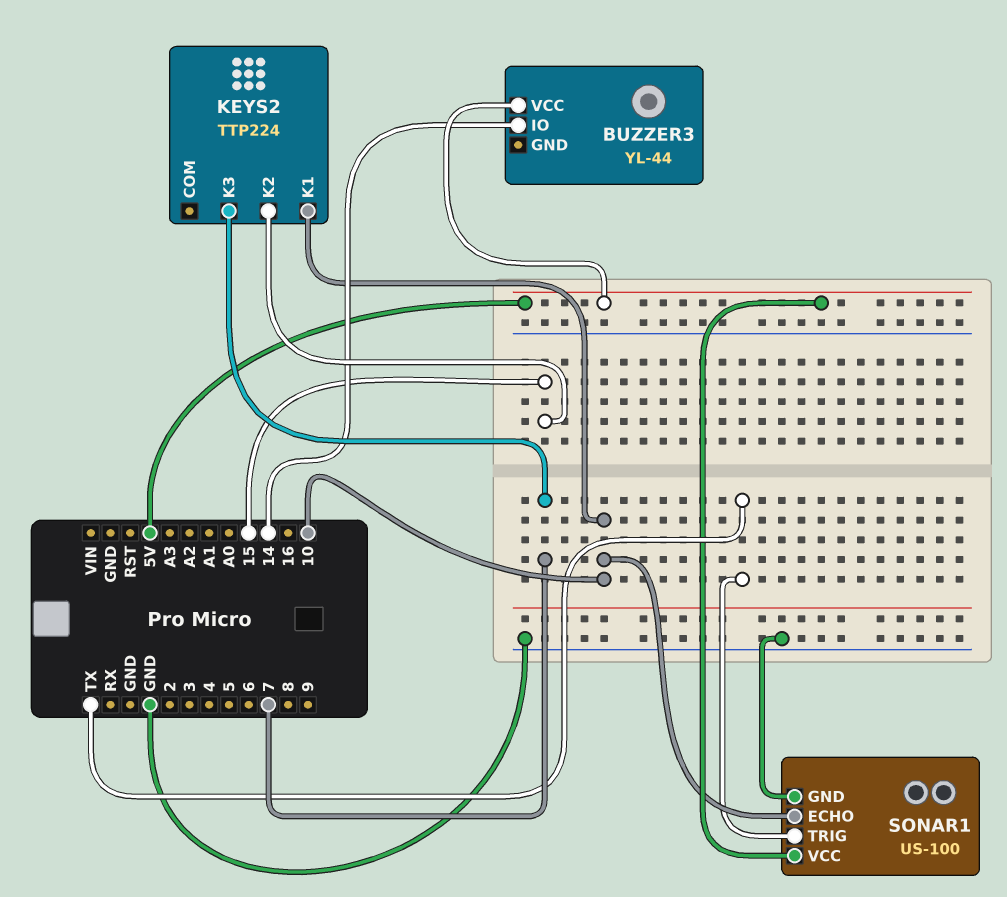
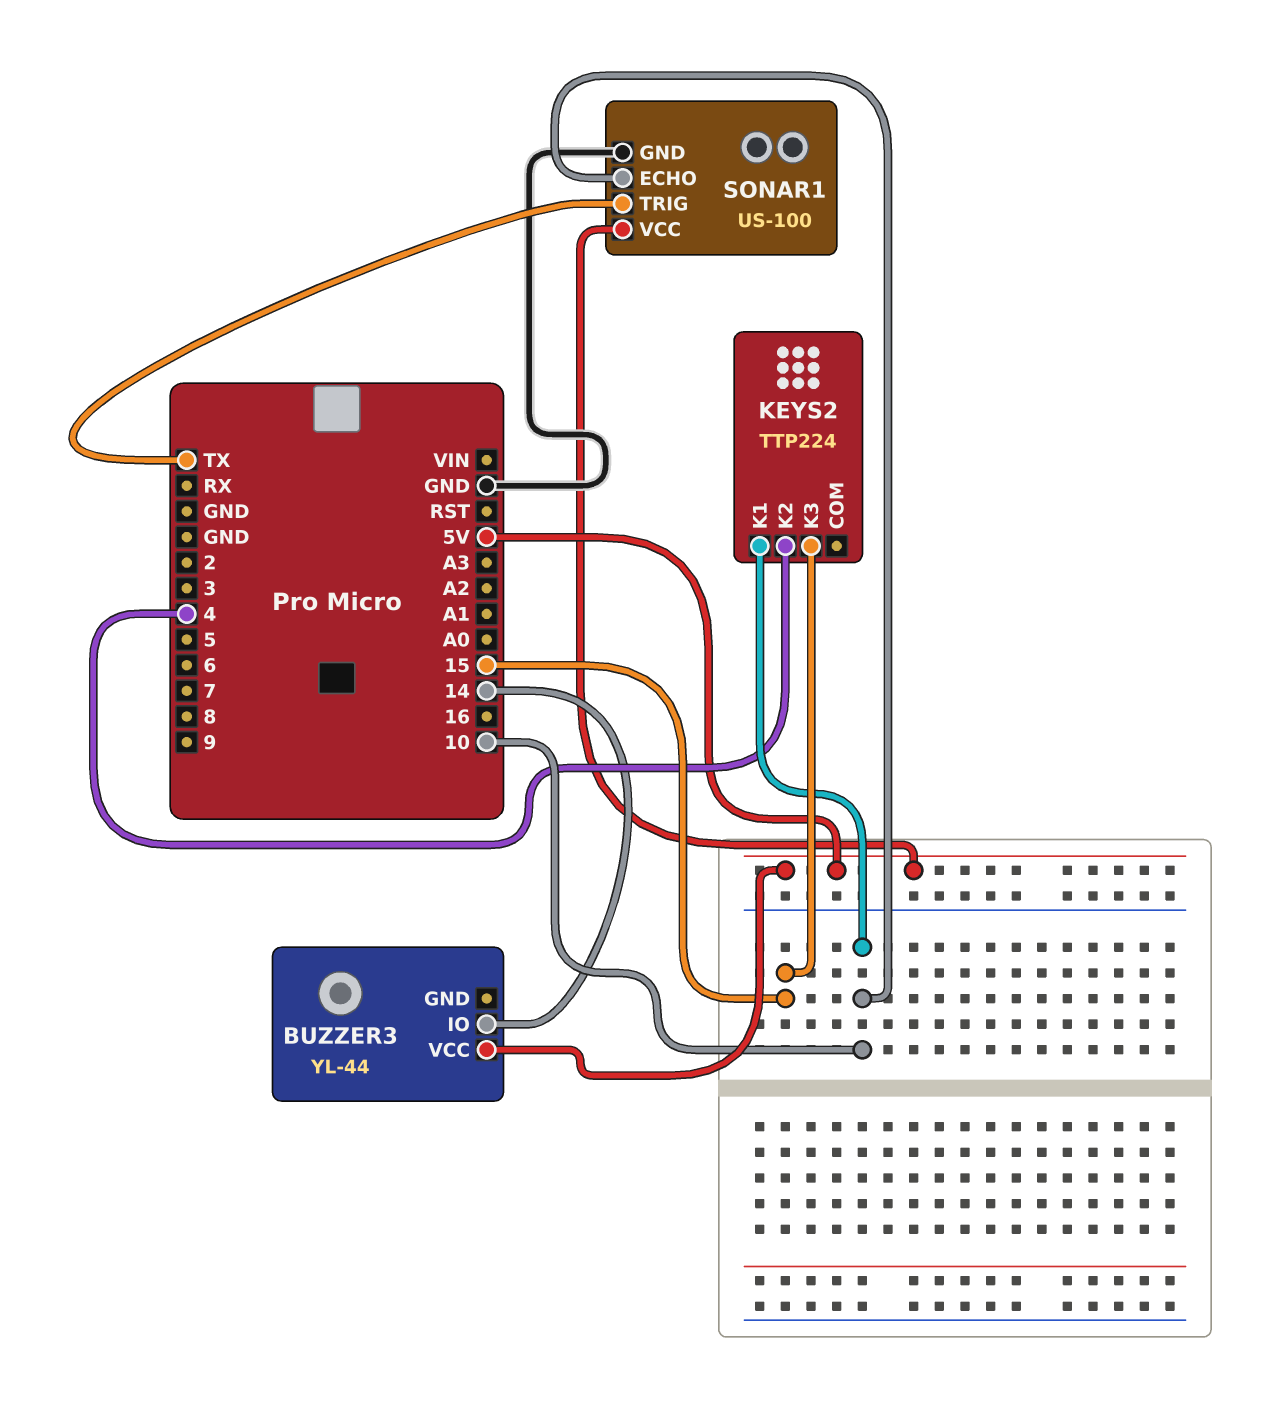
KEYS2 pin K2: 15 -> 4
KEYS2 pin K3: 7 -> 15

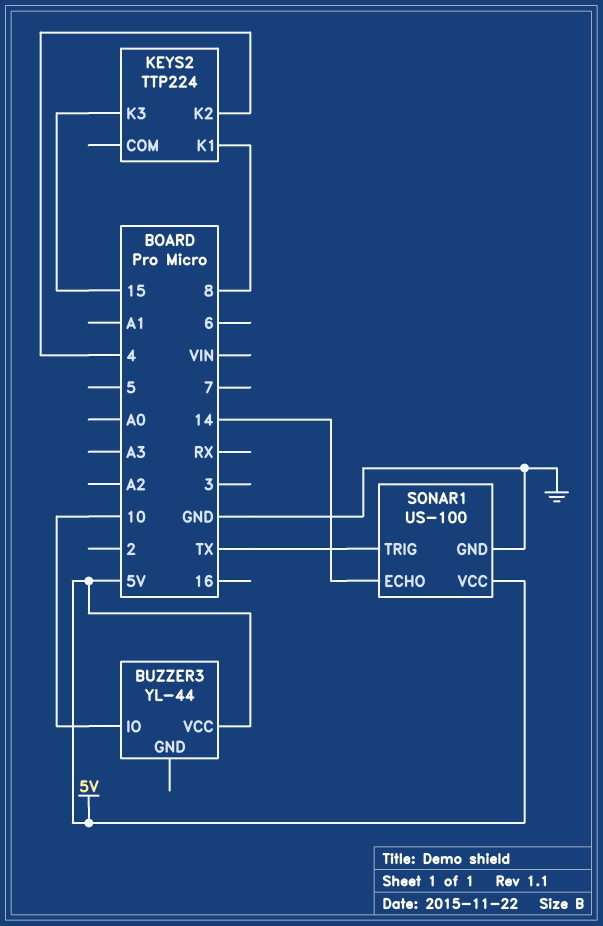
BUZZER3 pin IO: 14 -> 10
KEYS2 pin K1: 10 -> 8
SONAR1 pin ECHO: 10 -> 14

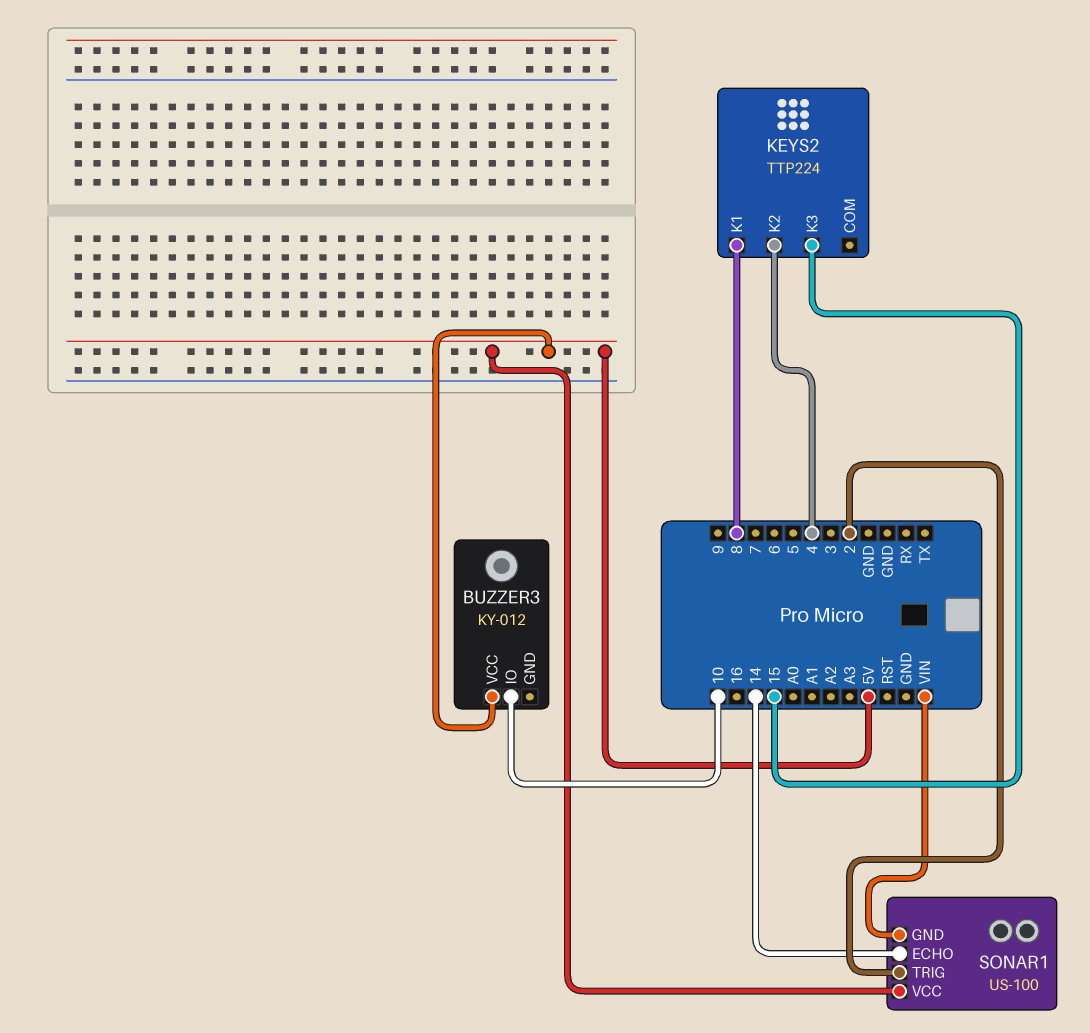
BUZZER3: YL-44 -> KY-012
SONAR1 pin GND: GND -> VIN
SONAR1 pin TRIG: TX -> 2

